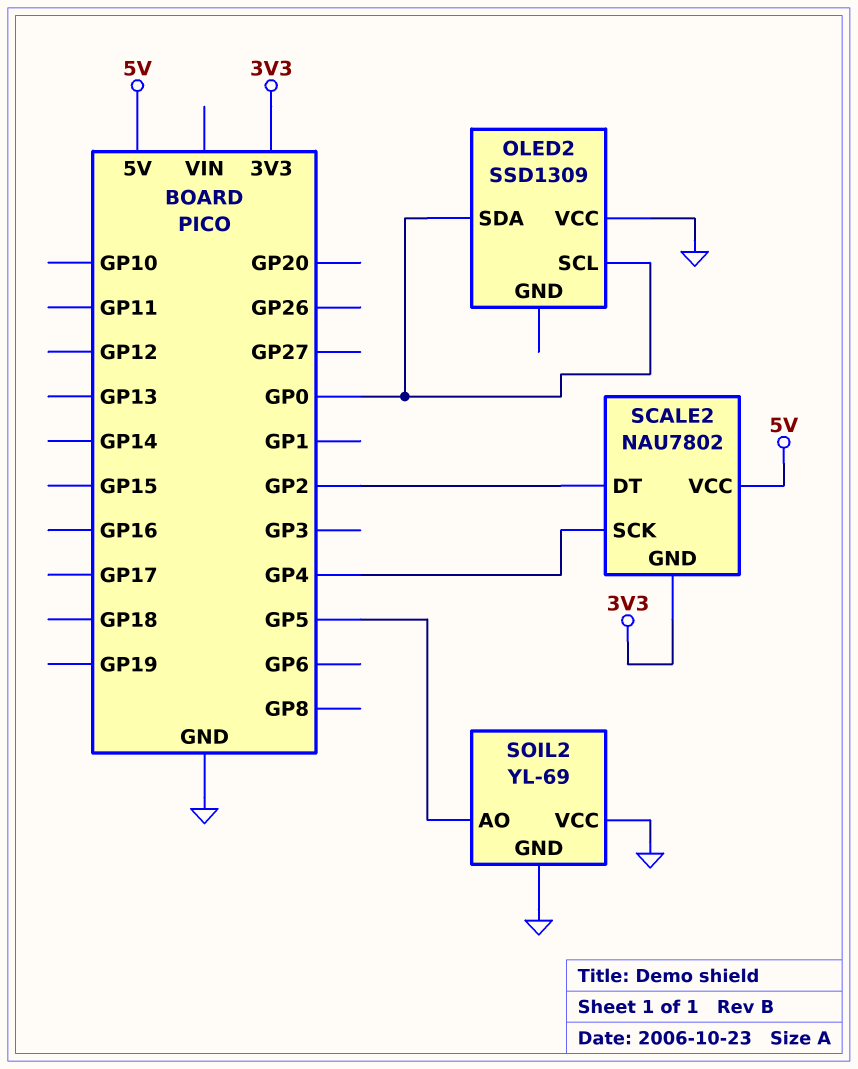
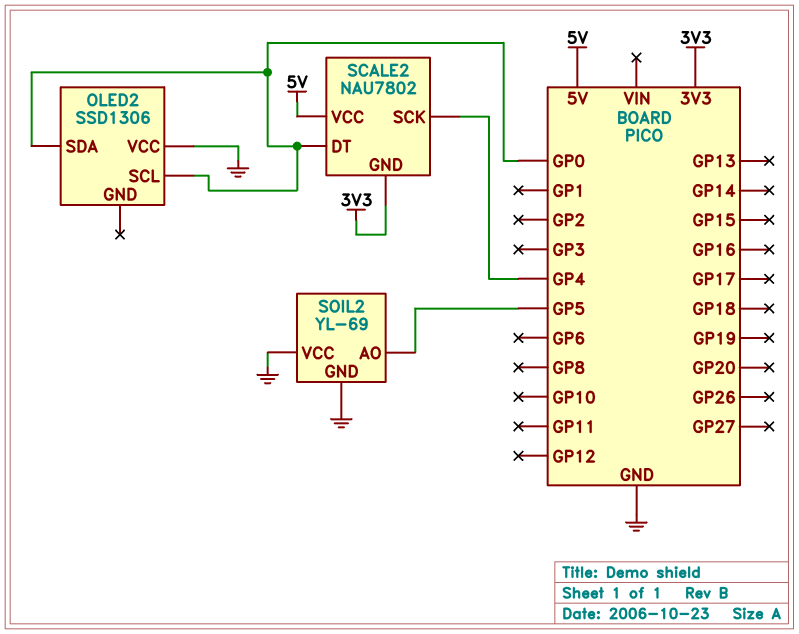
OLED2: SSD1309 -> SSD1306
SCALE2 pin DT: GP2 -> GP0

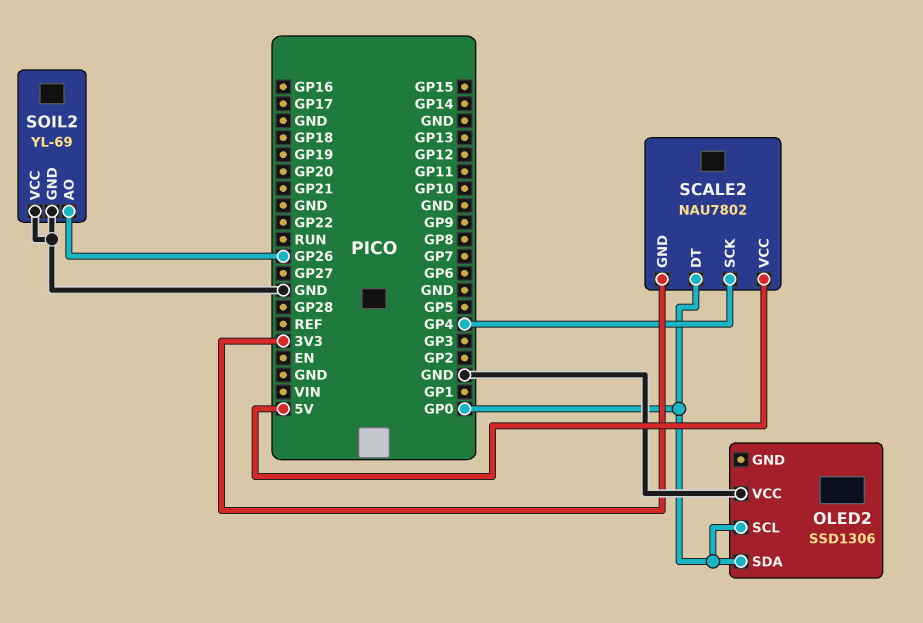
SOIL2 pin AO: GP5 -> GP26

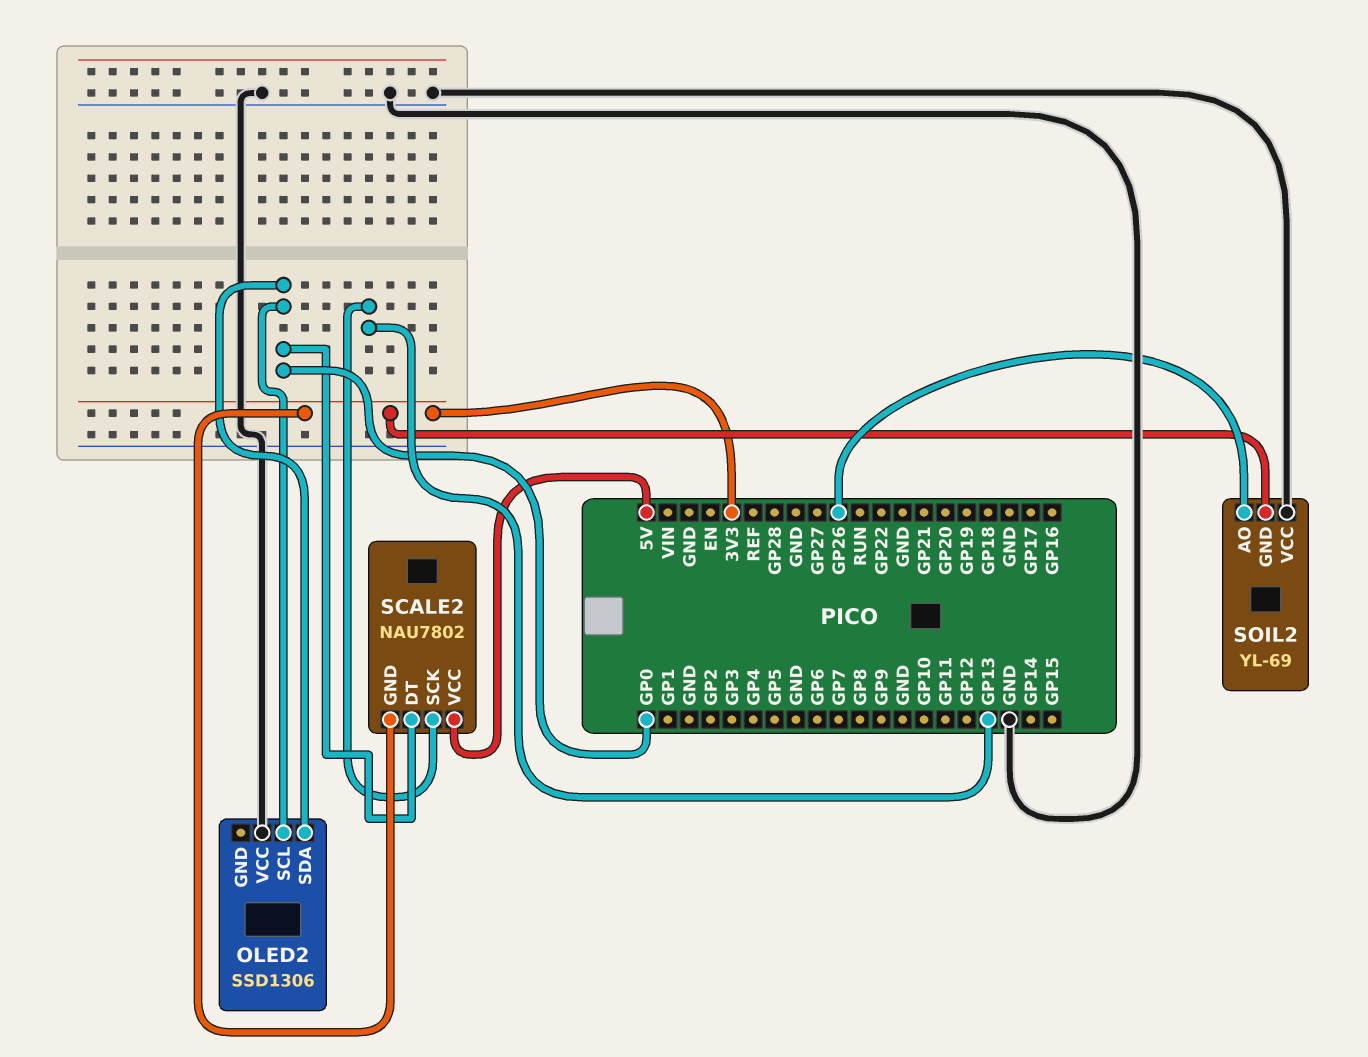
SCALE2 pin SCK: GP4 -> GP13
SOIL2 pin GND: GND -> 3V3

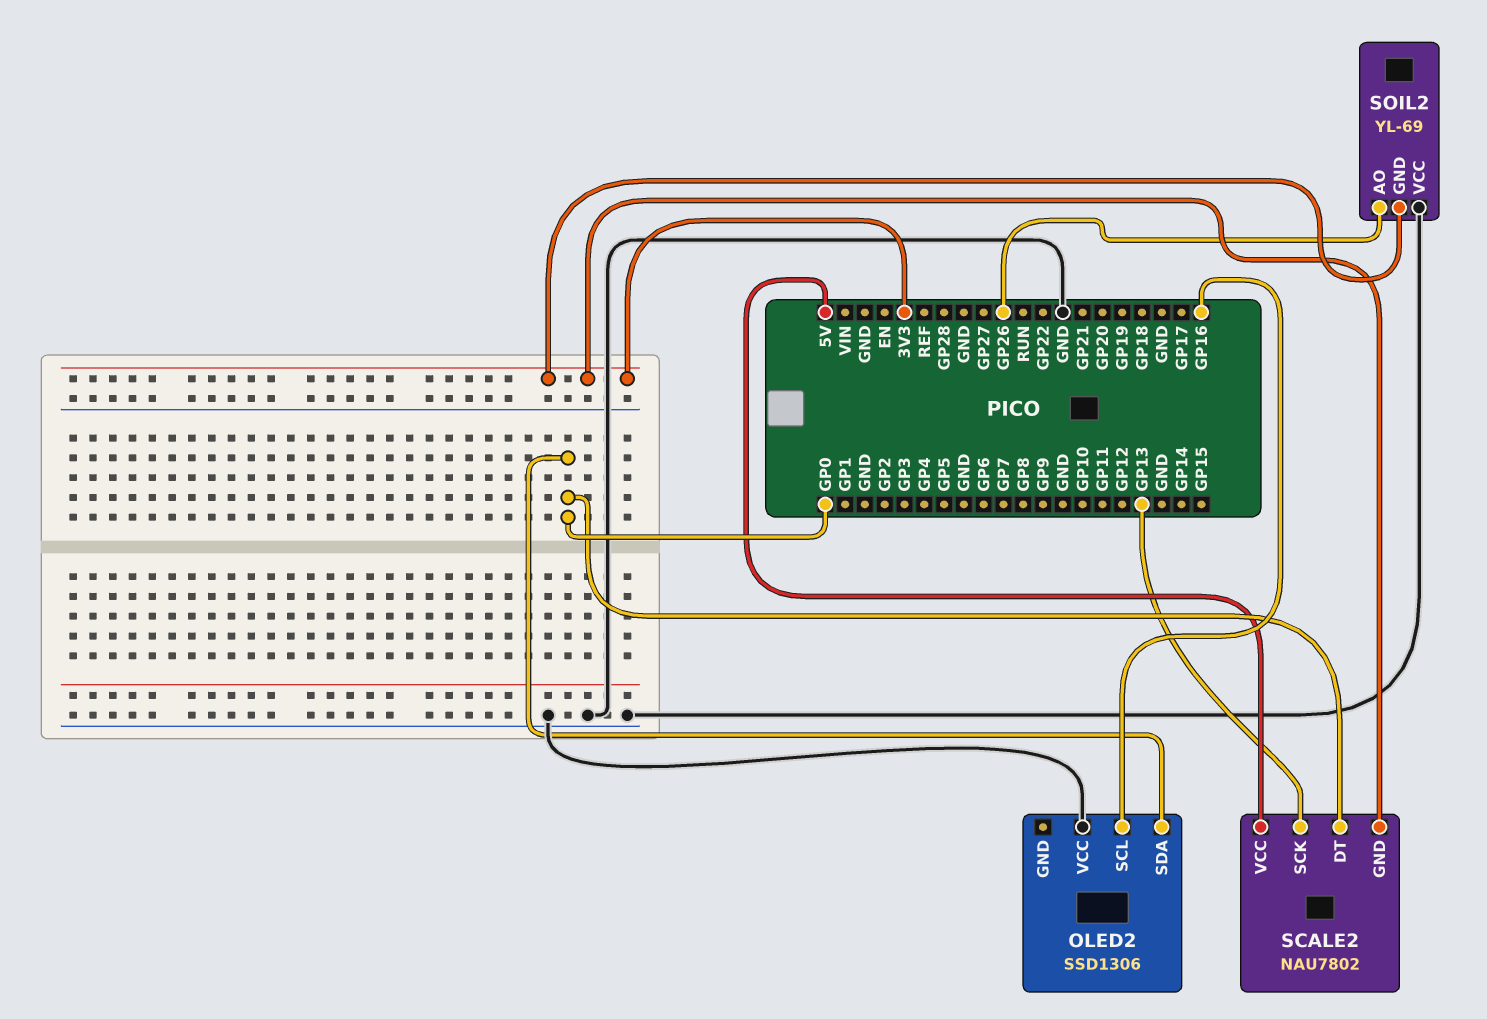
OLED2 pin SCL: GP0 -> GP16

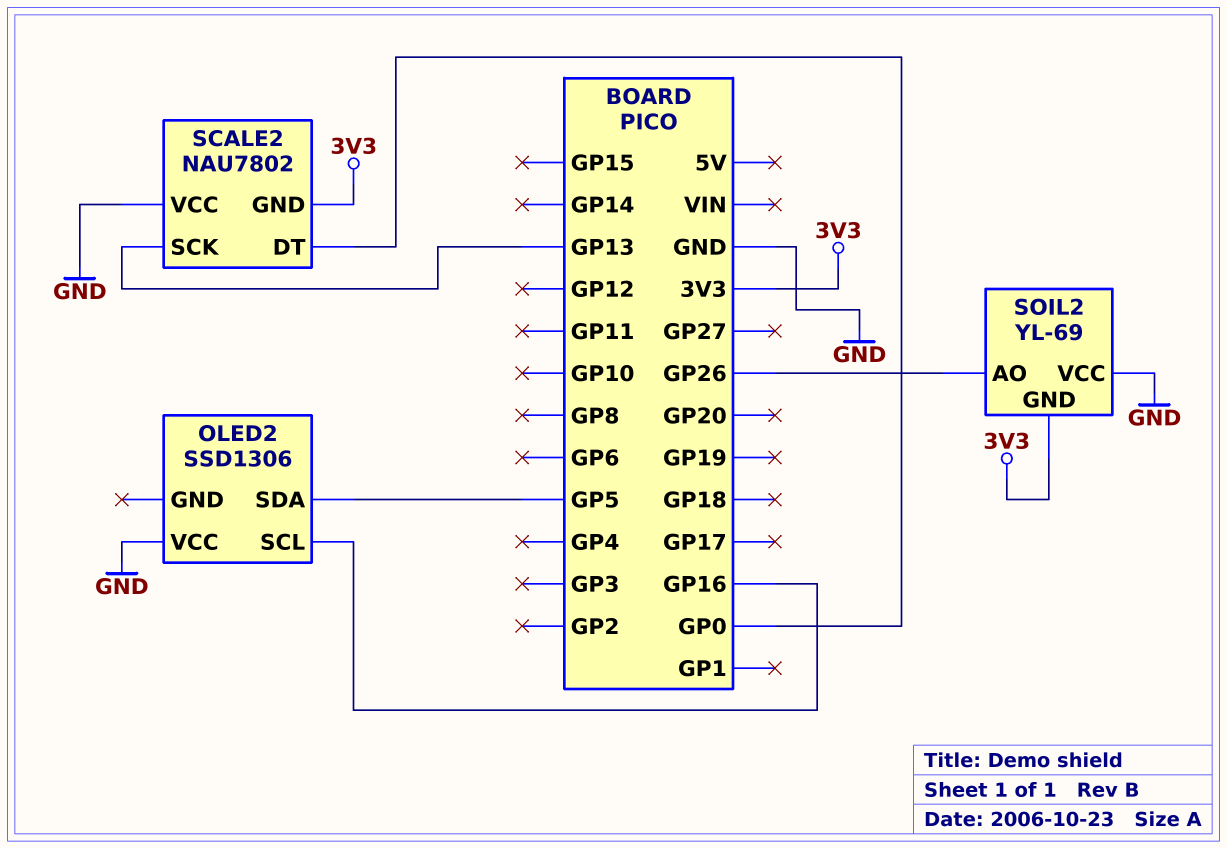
OLED2 pin SDA: GP0 -> GP5
SCALE2 pin VCC: 5V -> GND

